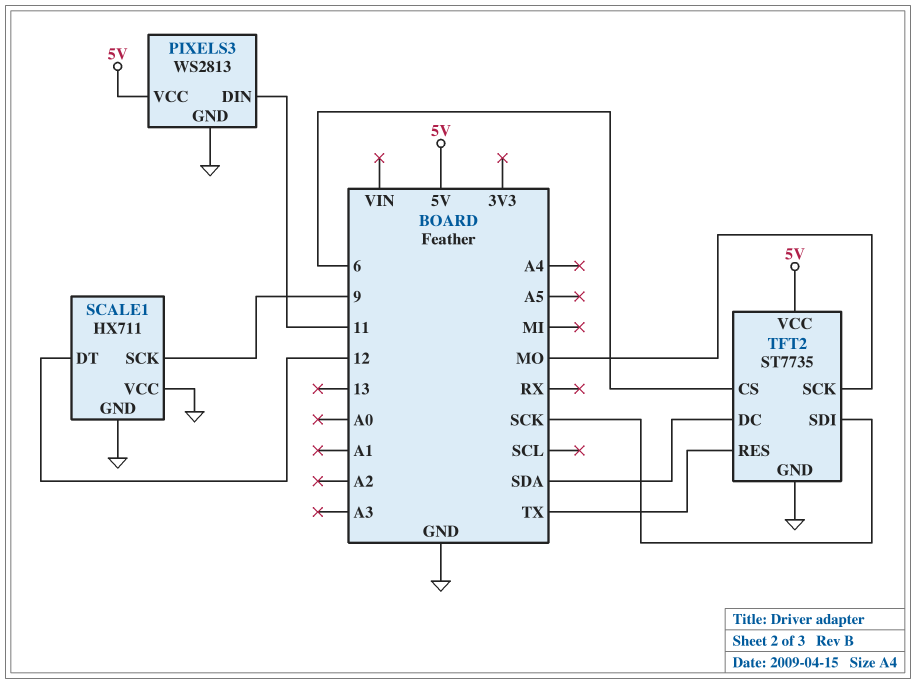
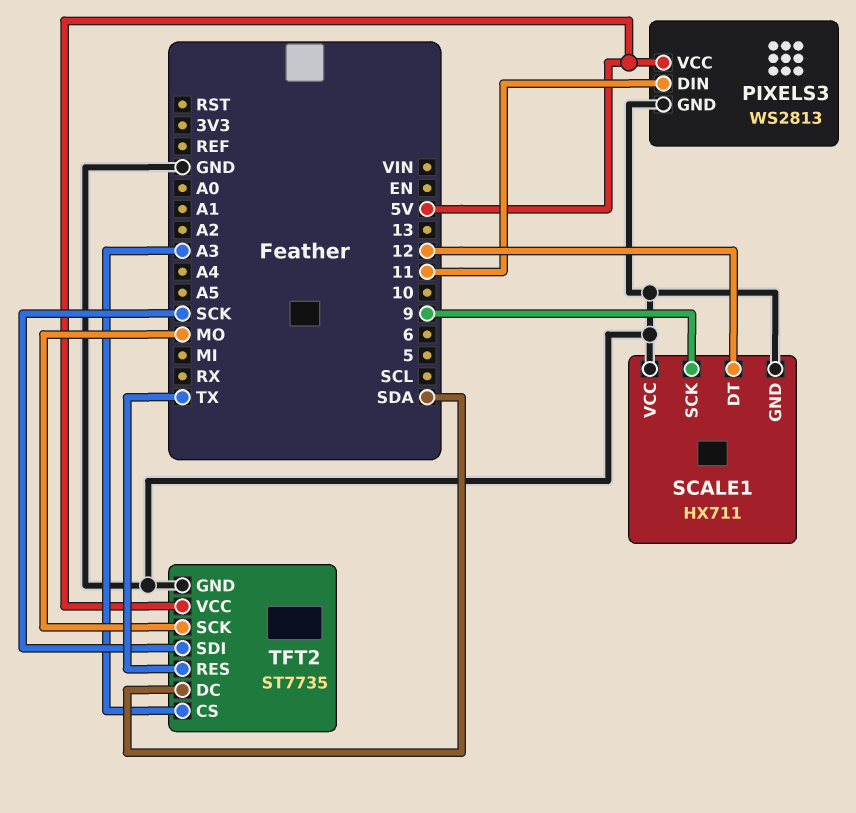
TFT2 pin CS: 6 -> A3

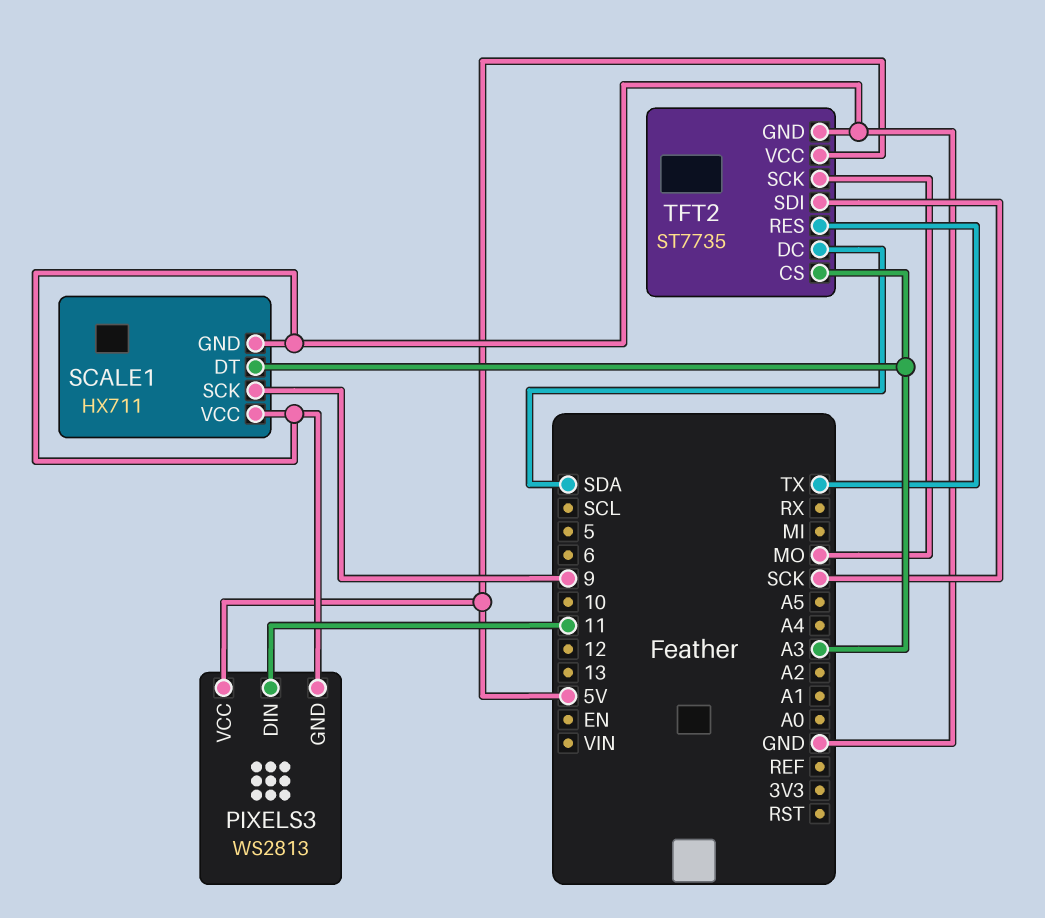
SCALE1 pin DT: 12 -> A3

